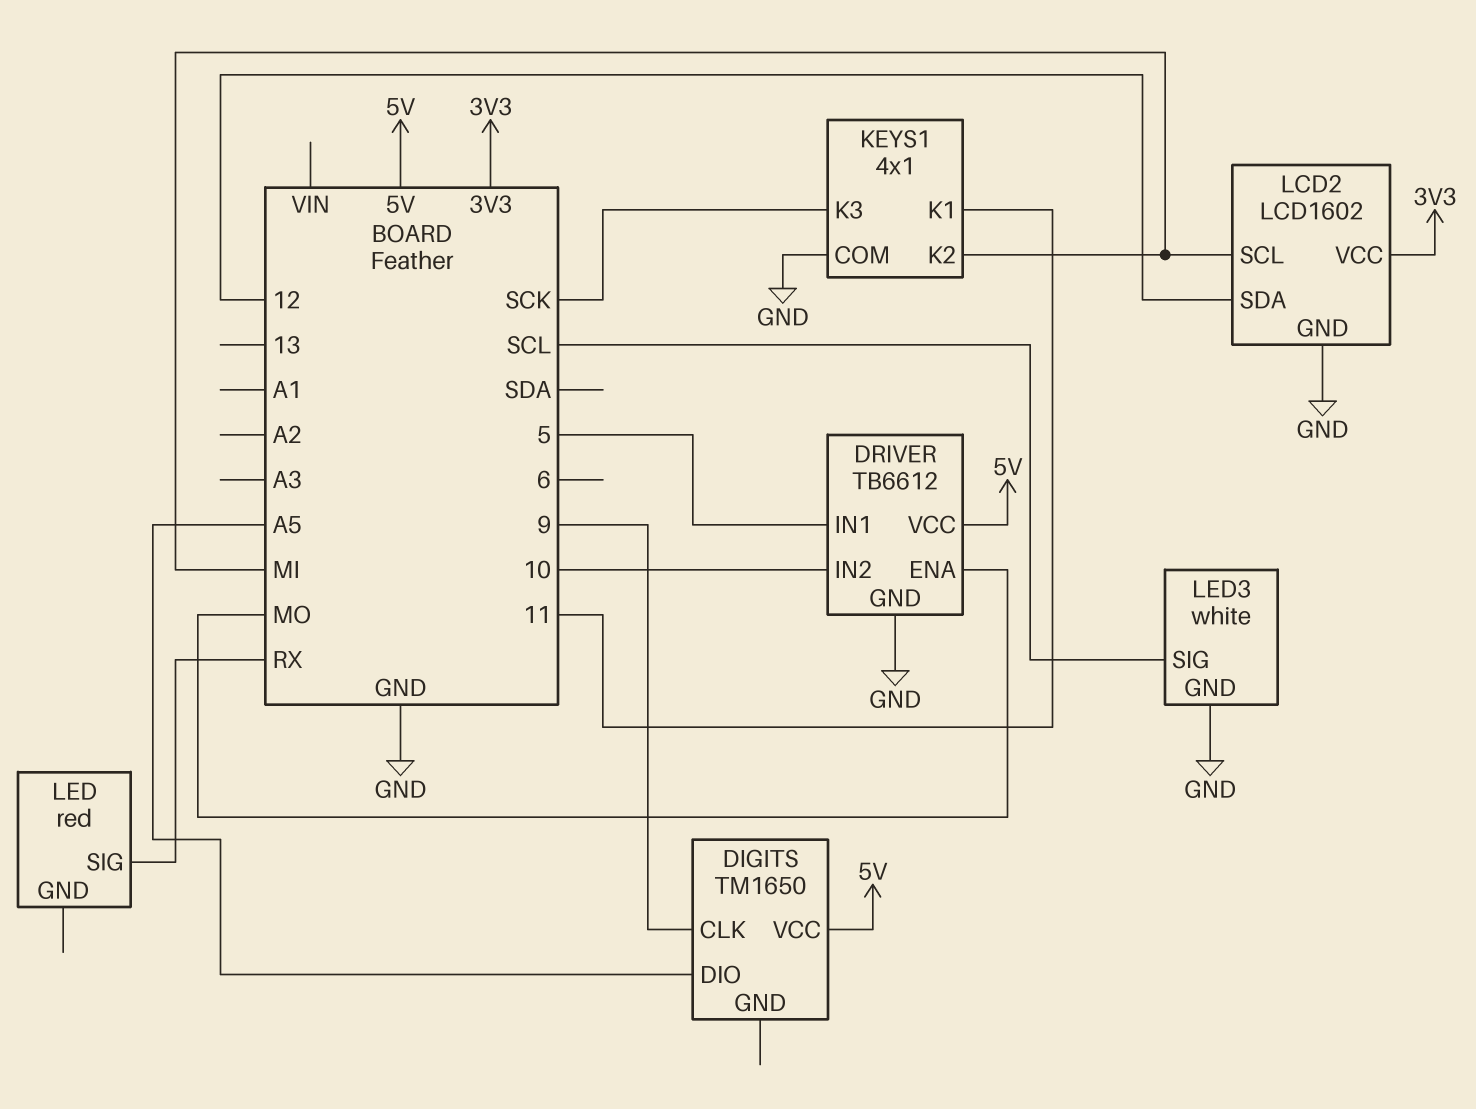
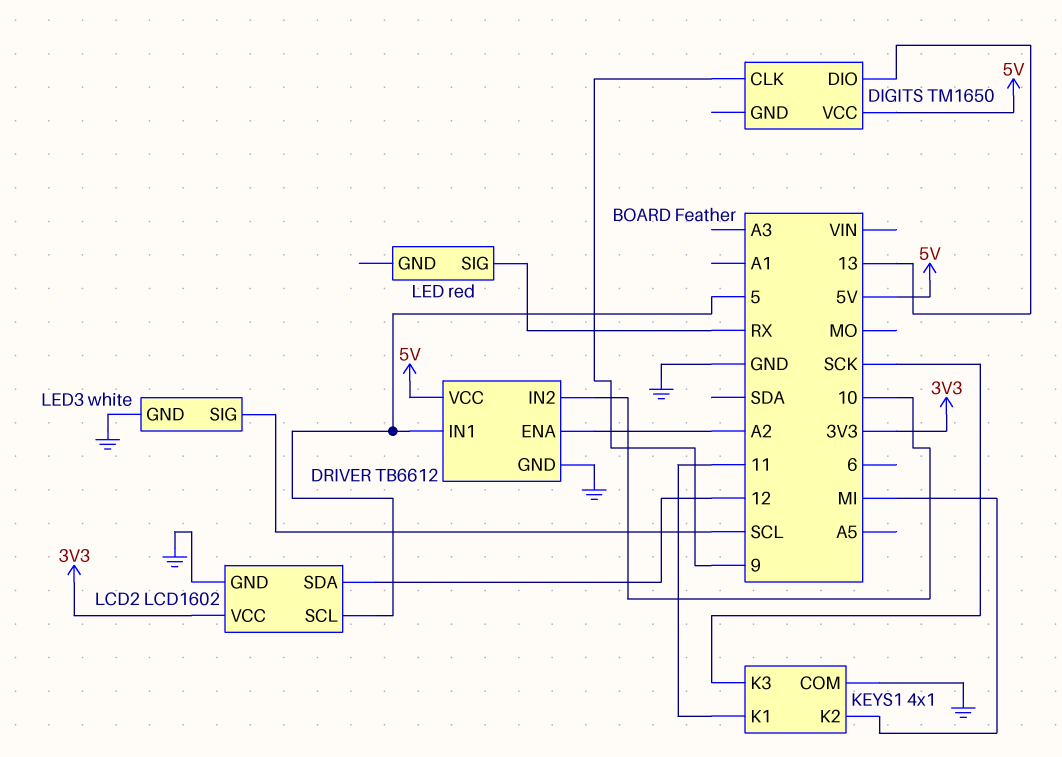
DIGITS pin DIO: A5 -> 13
DRIVER pin ENA: MO -> A2
LCD2 pin SCL: MI -> 5

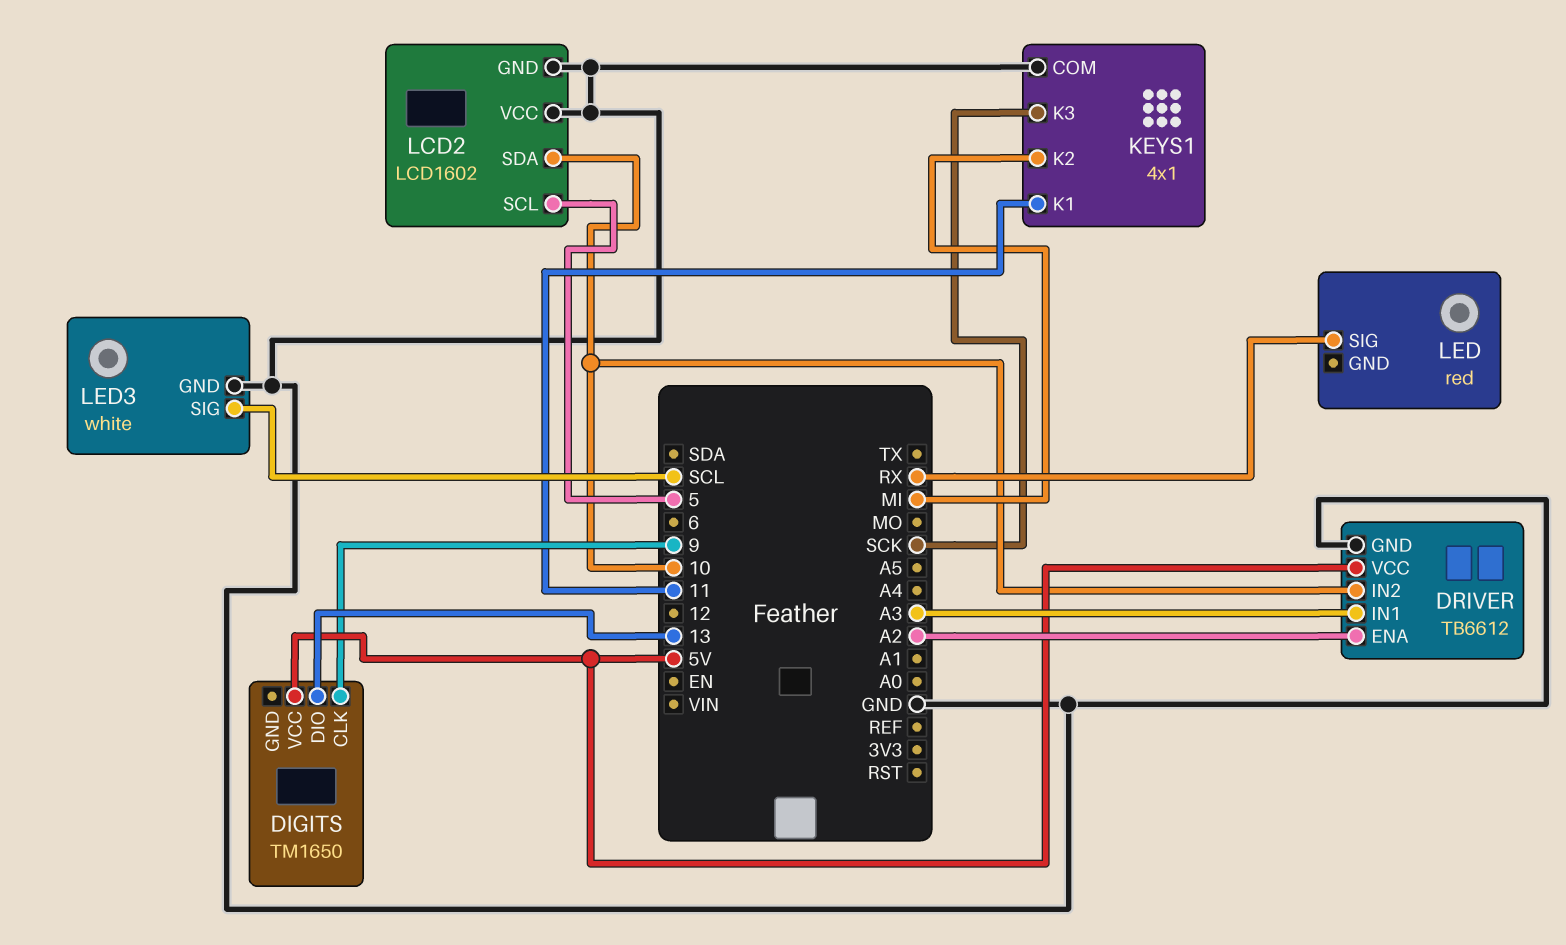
DRIVER pin IN1: 5 -> A3
LCD2 pin SDA: 12 -> 10
LCD2 pin VCC: 3V3 -> GND

